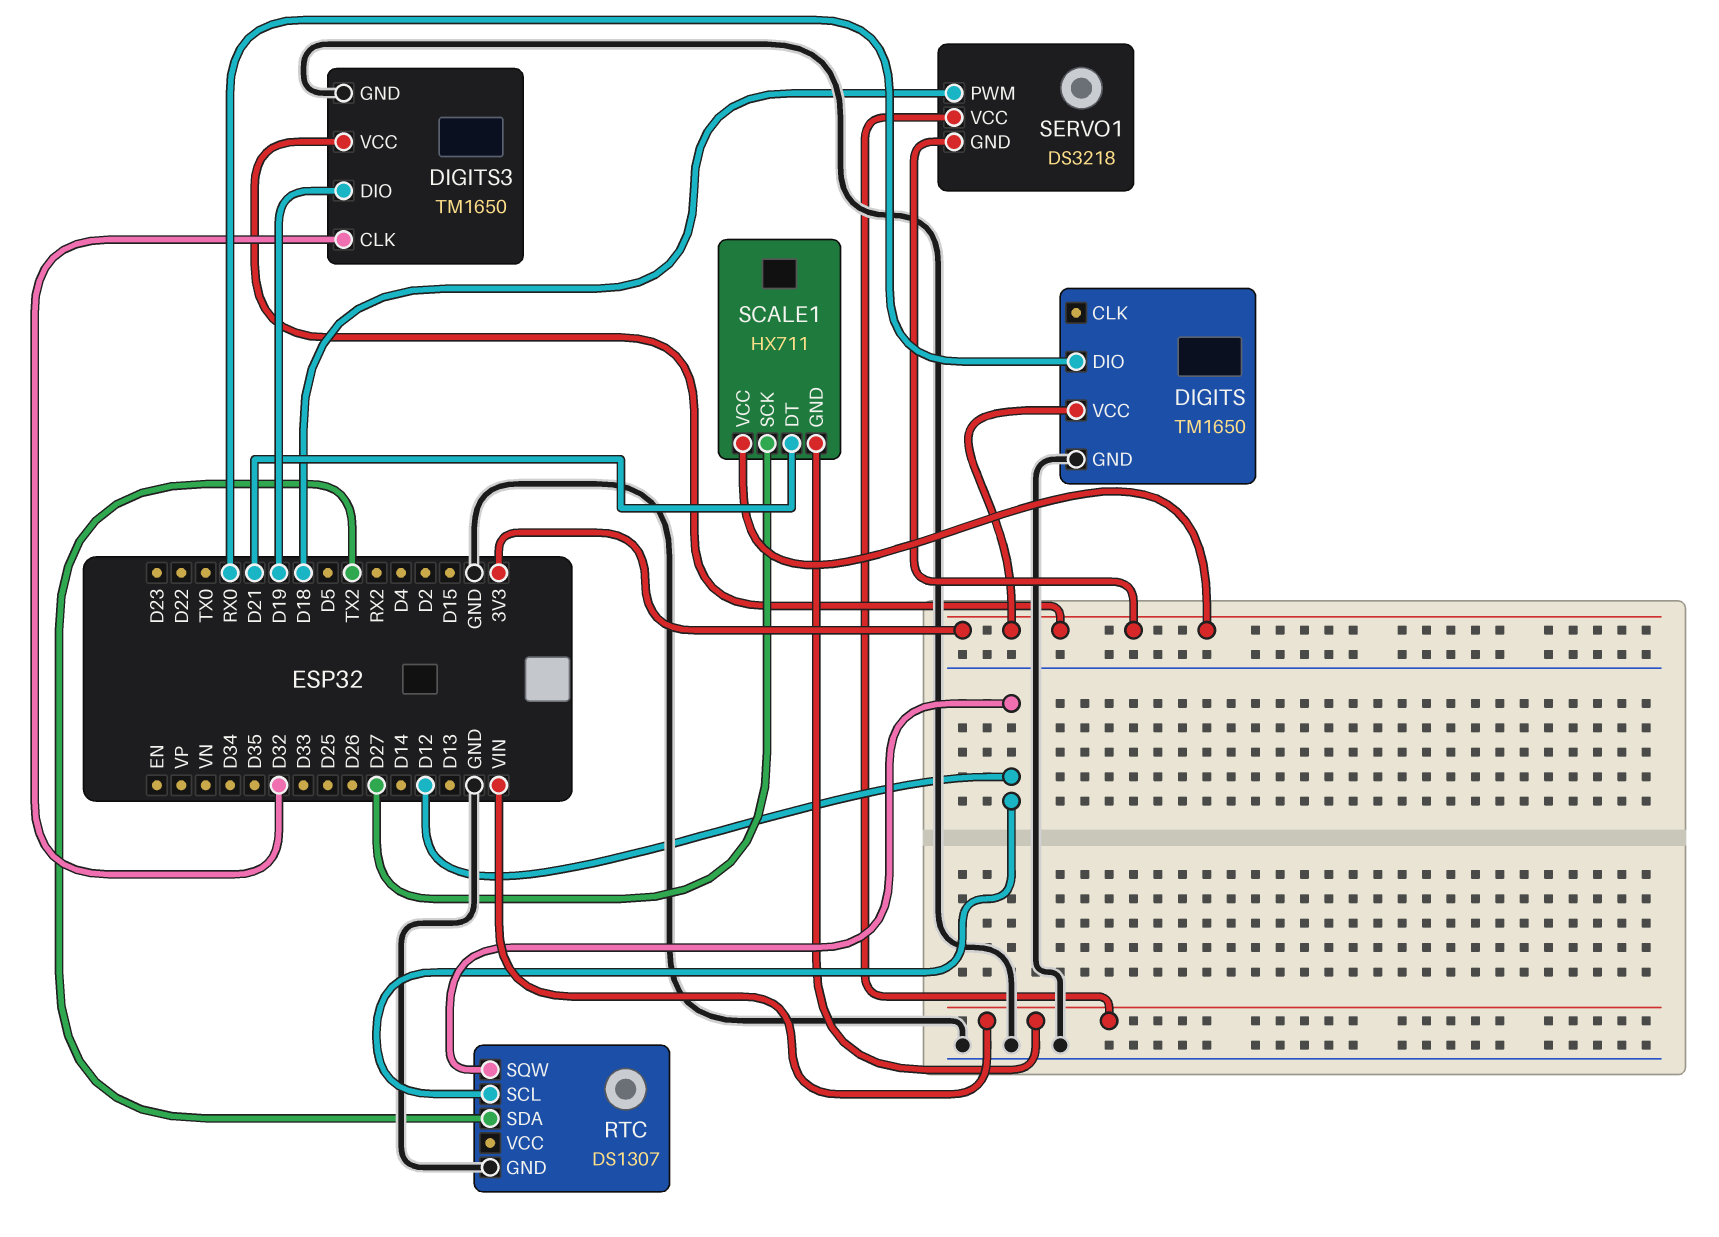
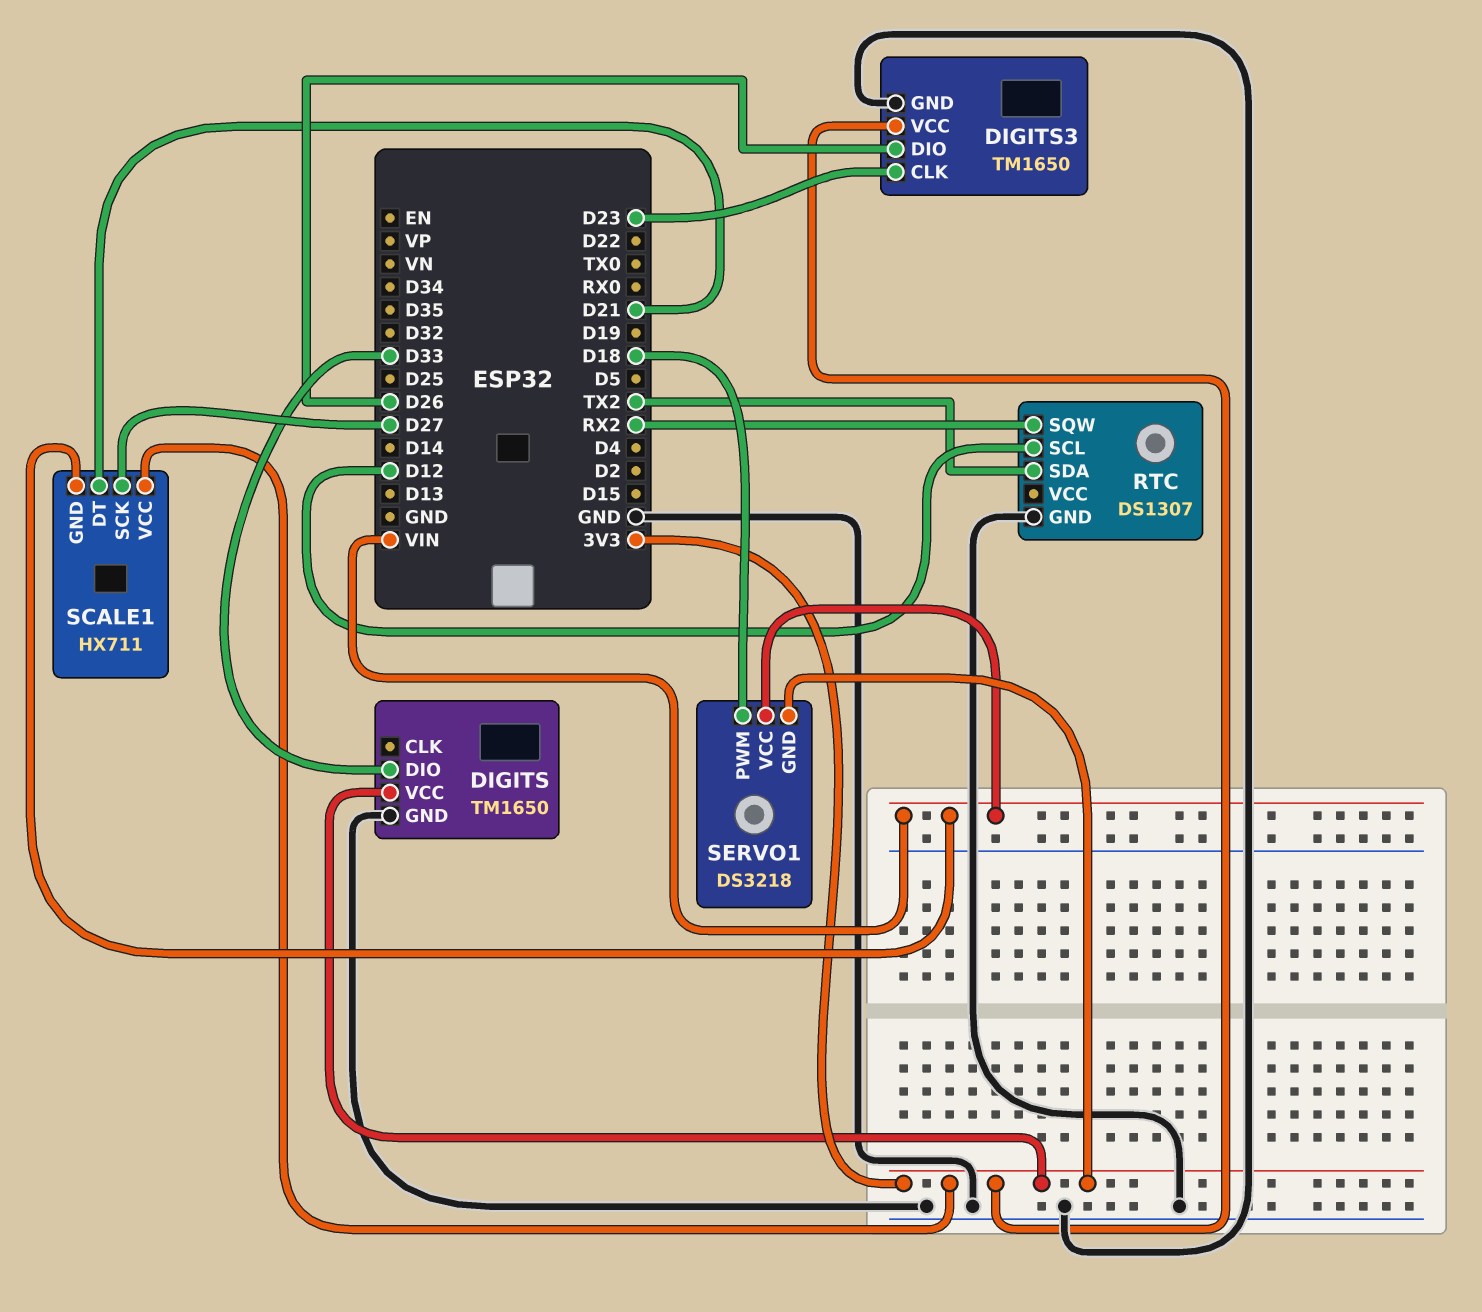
DIGITS pin DIO: RX0 -> D33
DIGITS3 pin CLK: D32 -> D23
DIGITS3 pin DIO: D19 -> D26
RTC pin SQW: D12 -> RX2

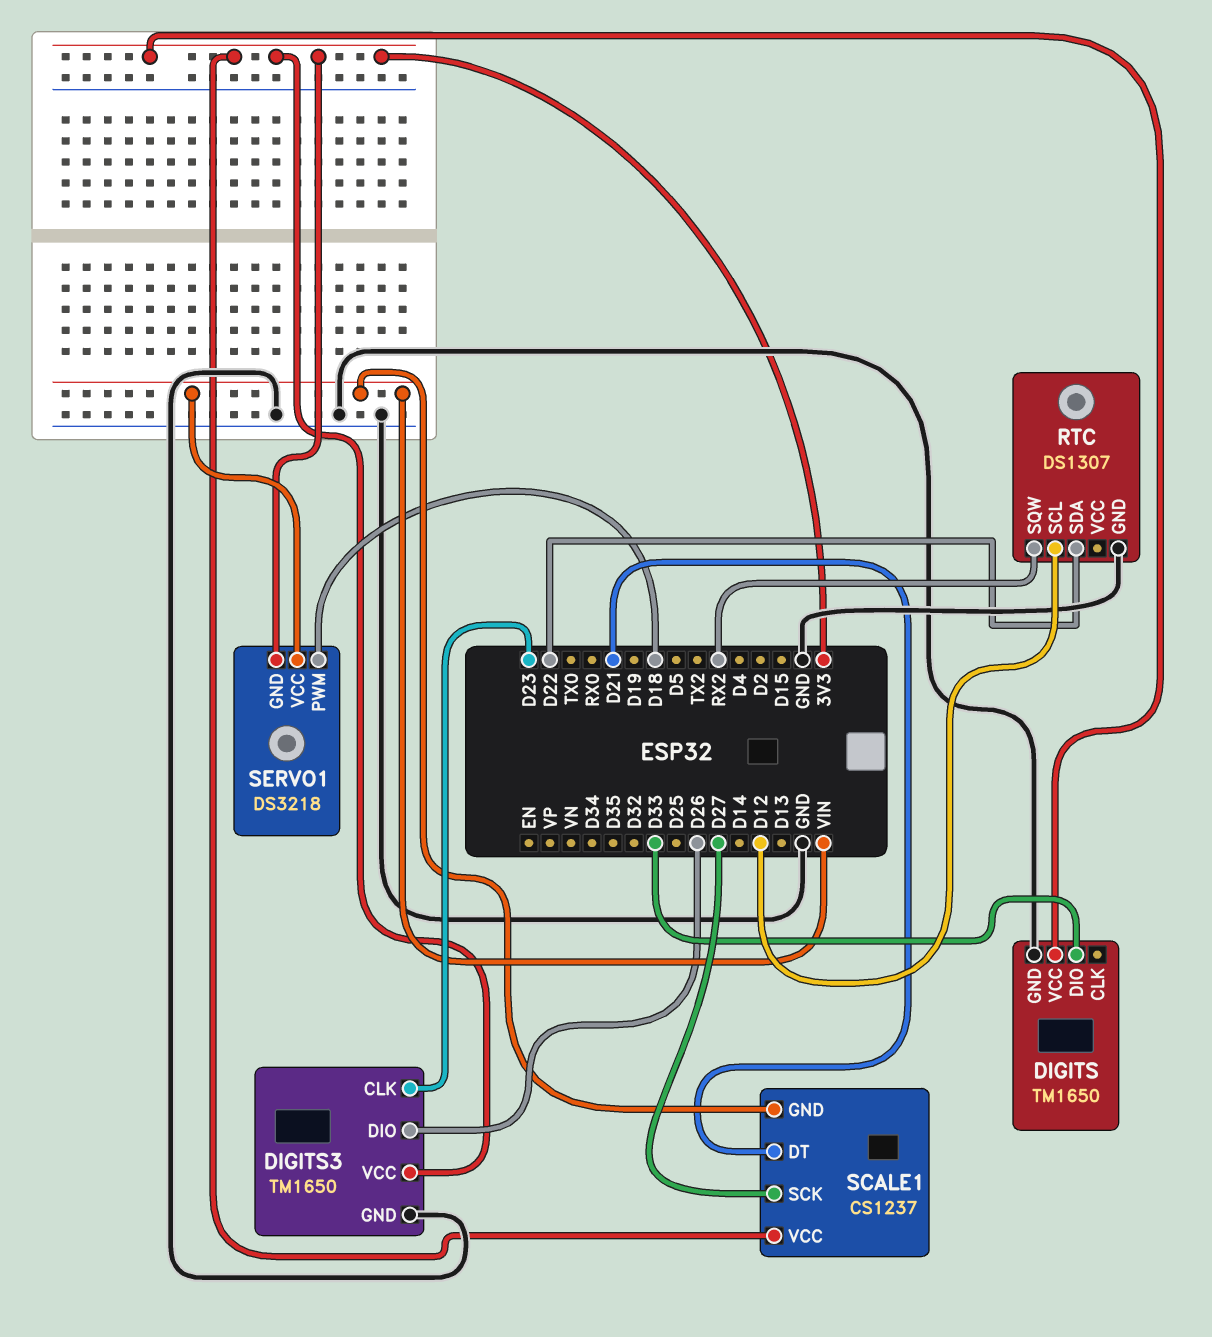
RTC pin SDA: TX2 -> D22
SCALE1: HX711 -> CS1237

